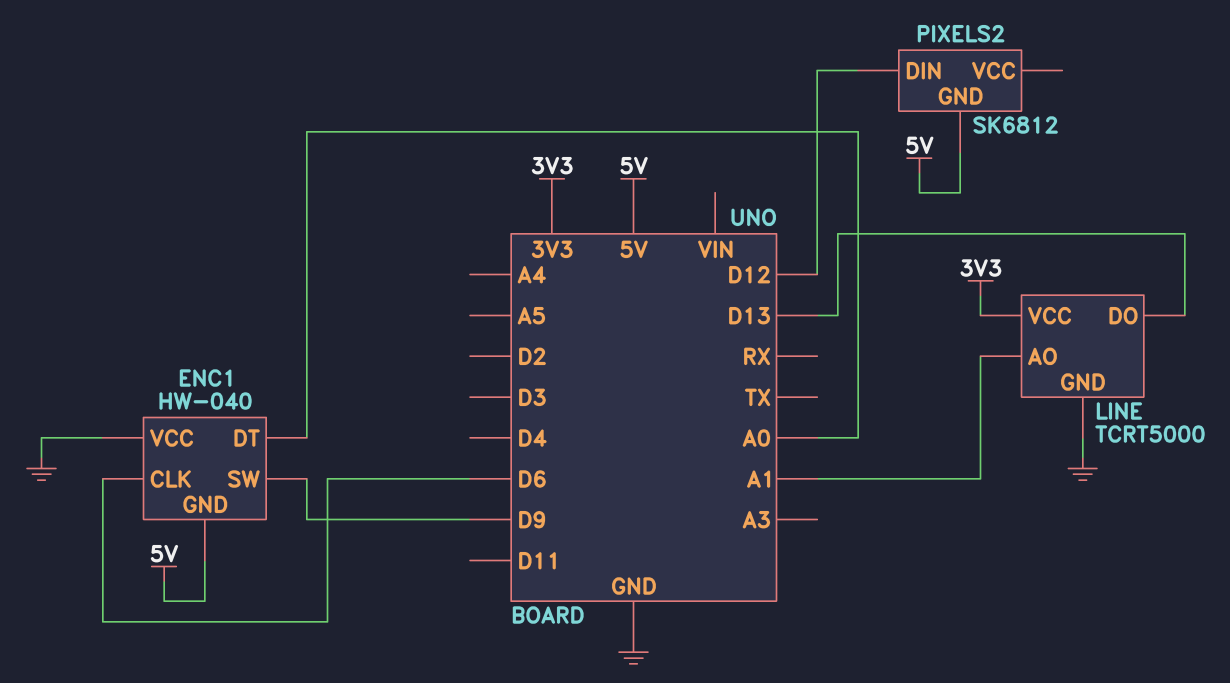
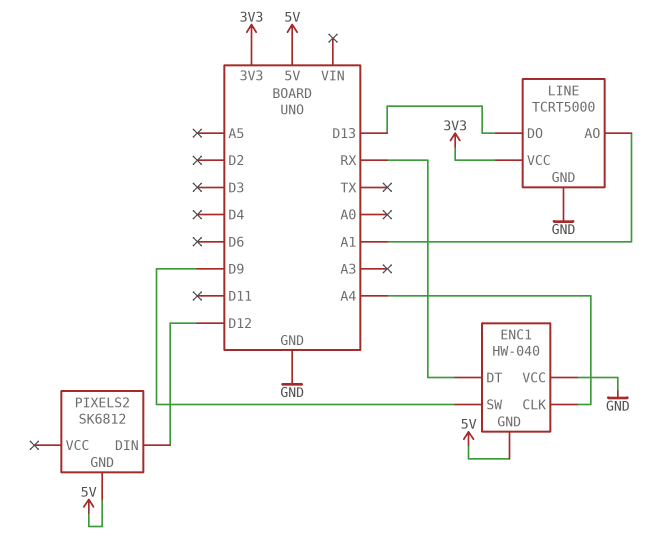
ENC1 pin CLK: D6 -> A4
ENC1 pin DT: A0 -> RX

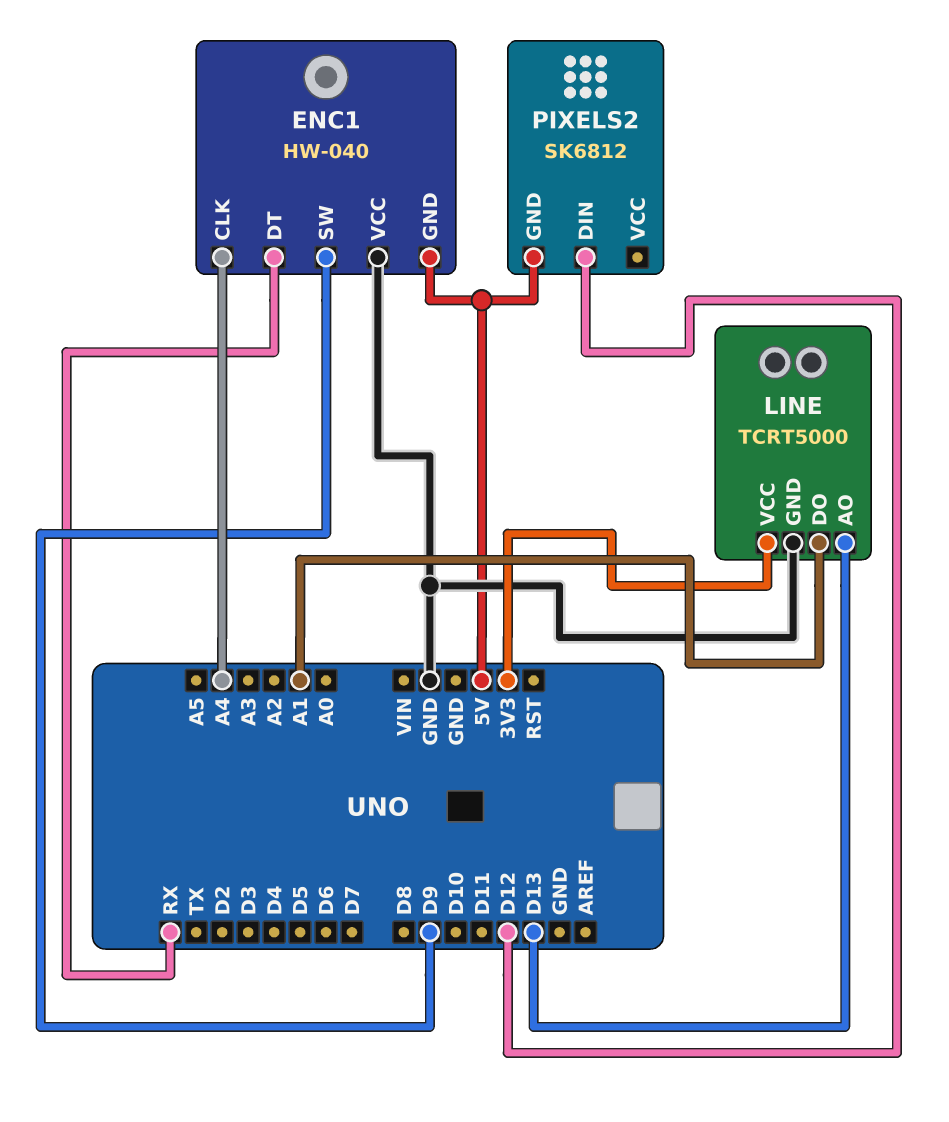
LINE pin AO: A1 -> D13
LINE pin DO: D13 -> A1

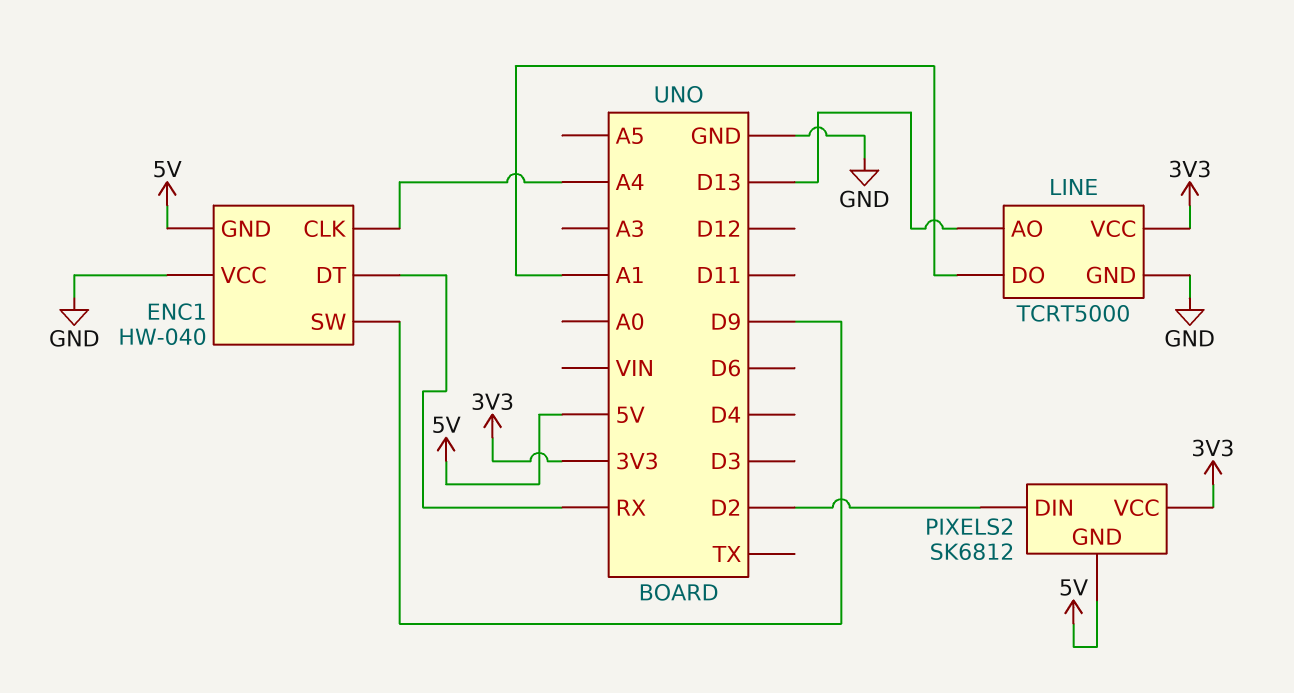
PIXELS2 pin DIN: D12 -> D2
PIXELS2 pin VCC: none -> 3V3

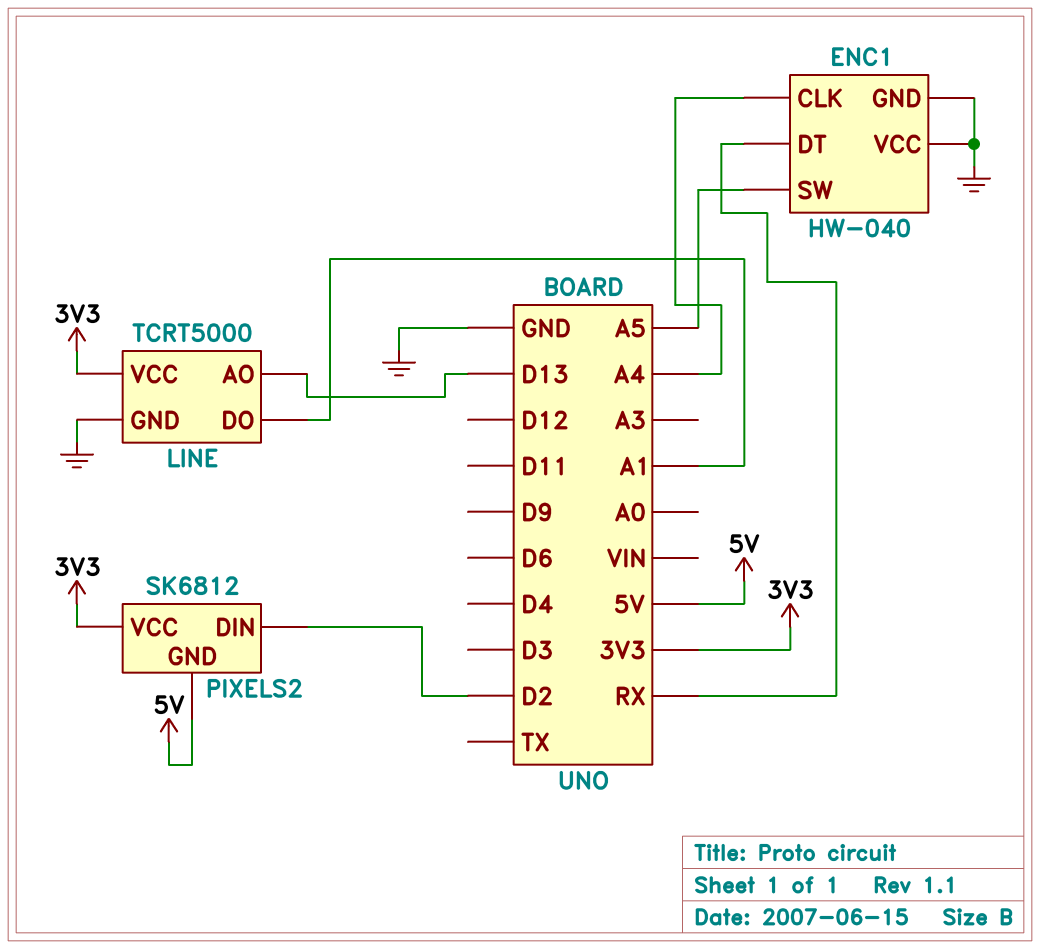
ENC1 pin GND: 5V -> GND
ENC1 pin SW: D9 -> A5

